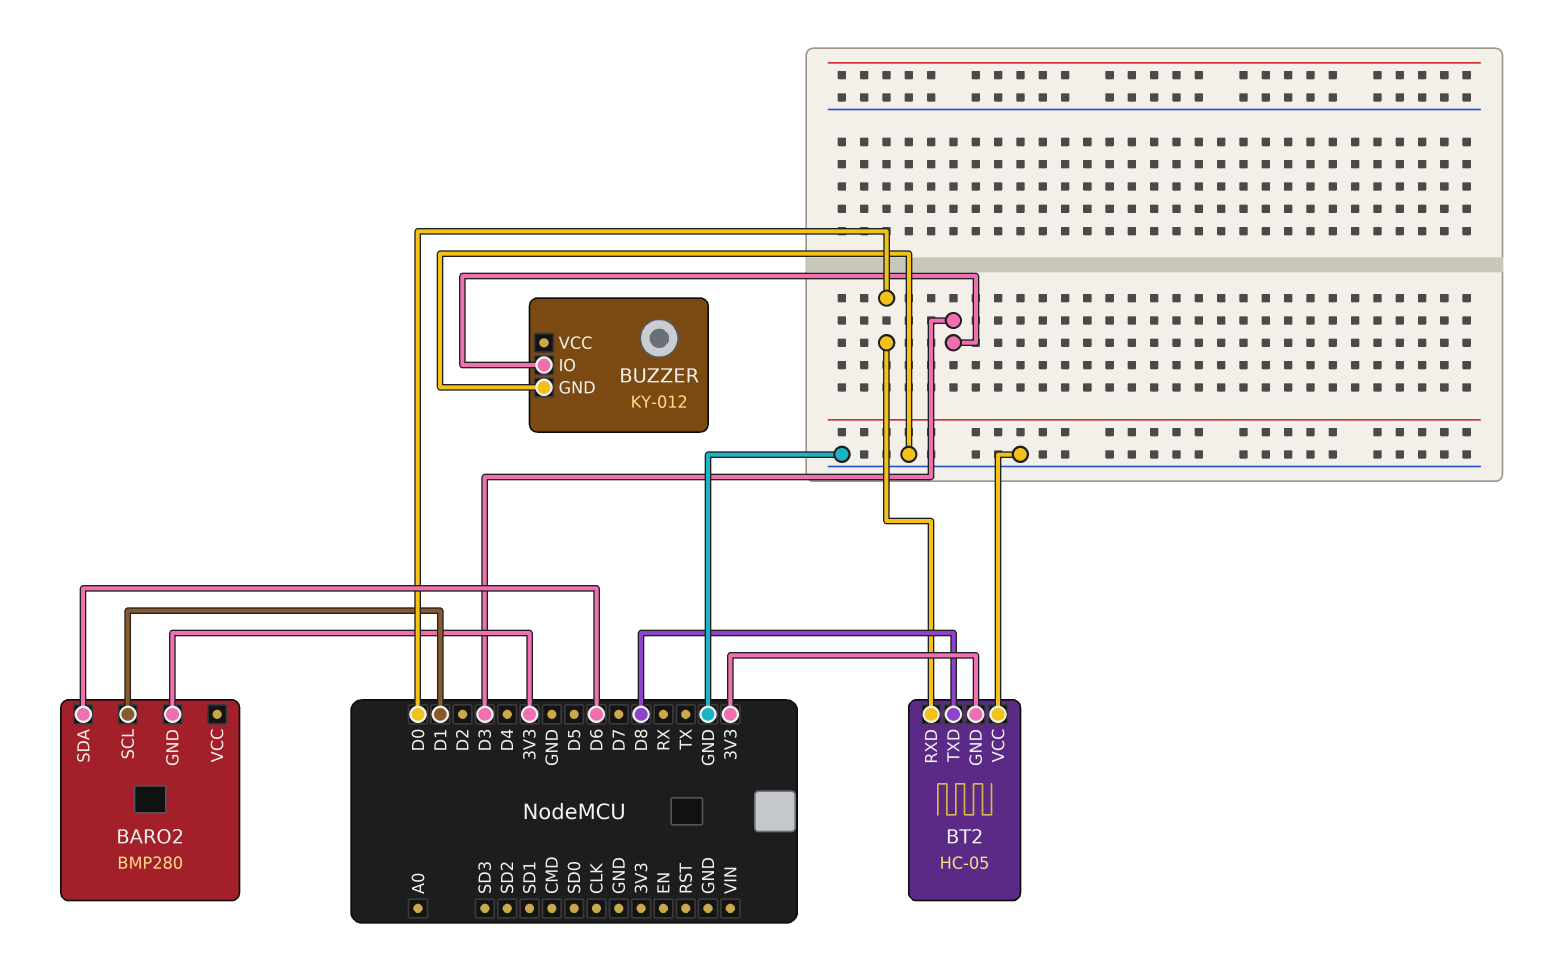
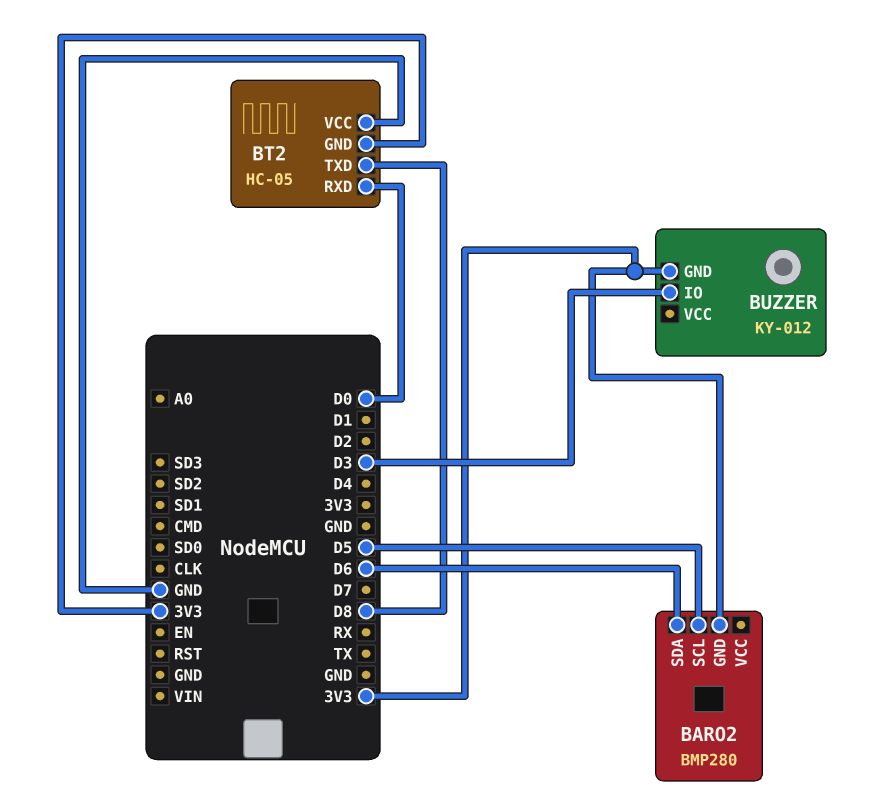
BARO2 pin SCL: D1 -> D5
BUZZER pin GND: GND -> 3V3

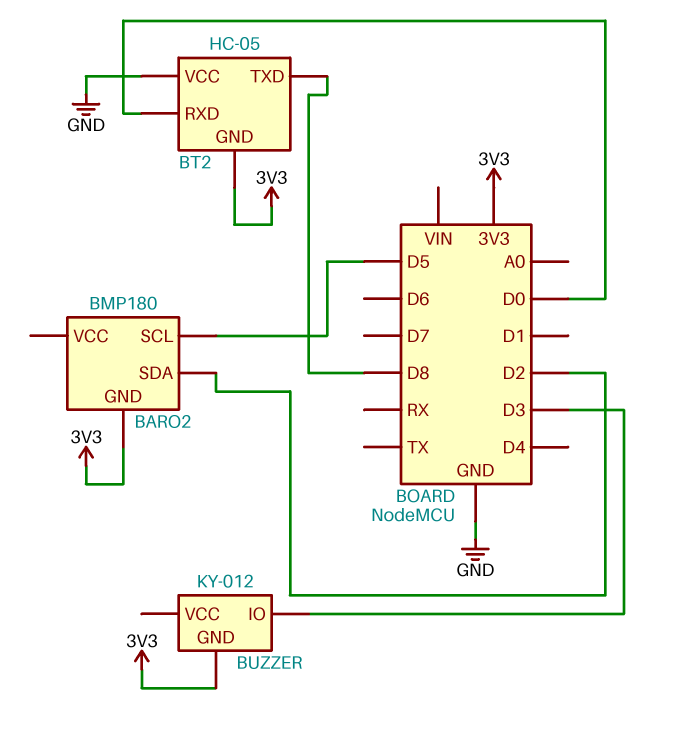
BARO2: BMP280 -> BMP180
BARO2 pin SDA: D6 -> D2

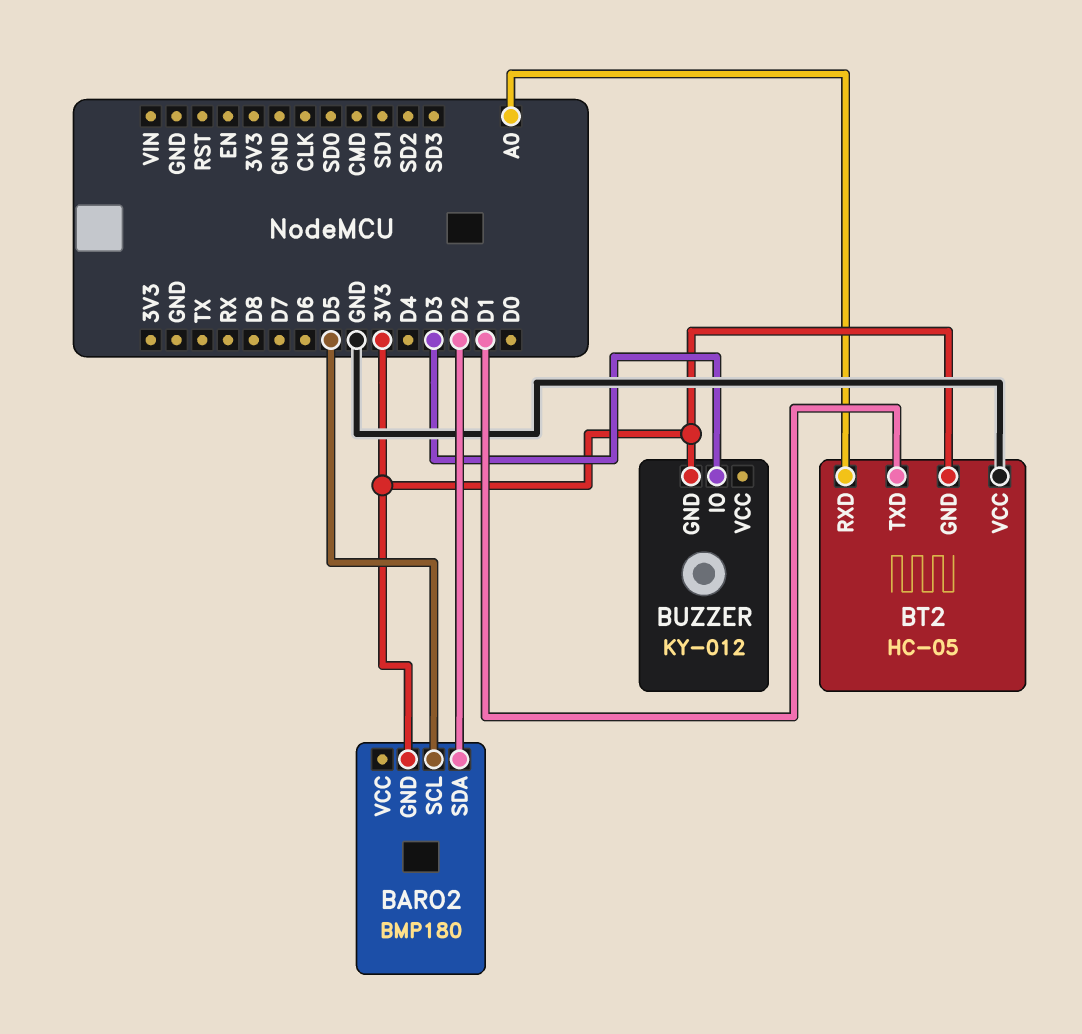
BT2 pin RXD: D0 -> A0
BT2 pin TXD: D8 -> D1

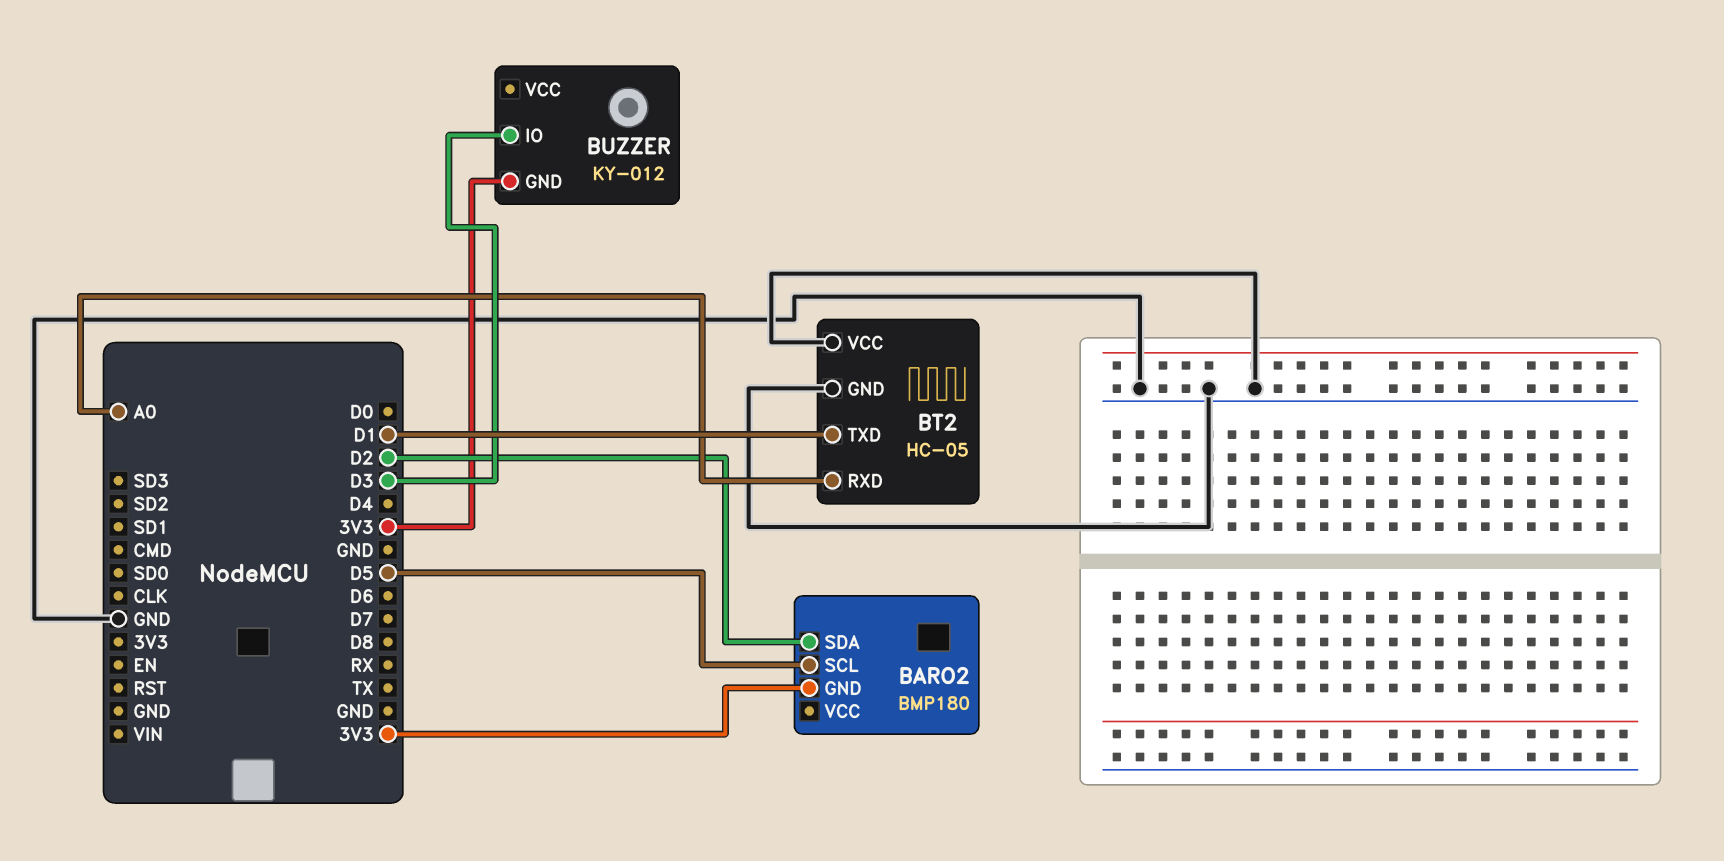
BT2 pin GND: 3V3 -> GND

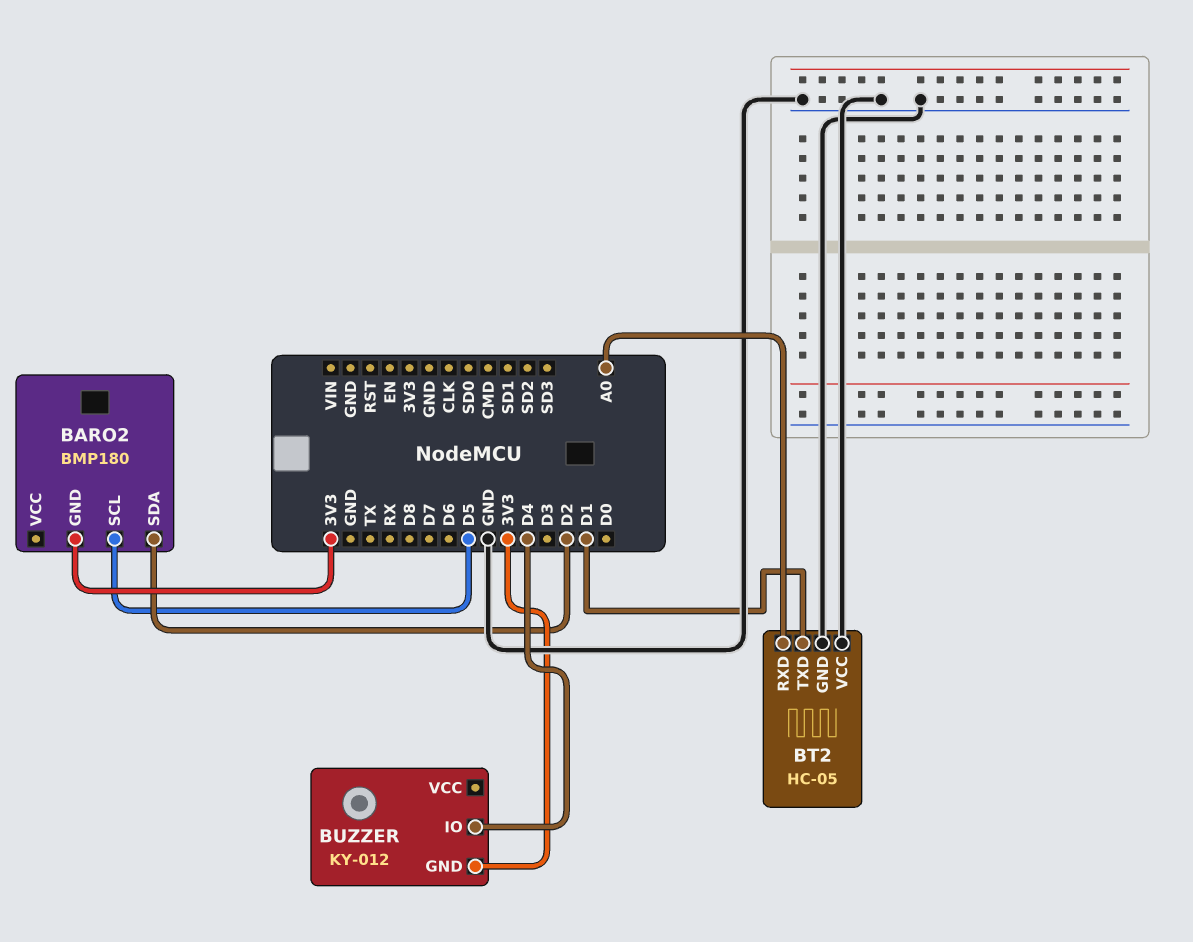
BUZZER pin IO: D3 -> D4

